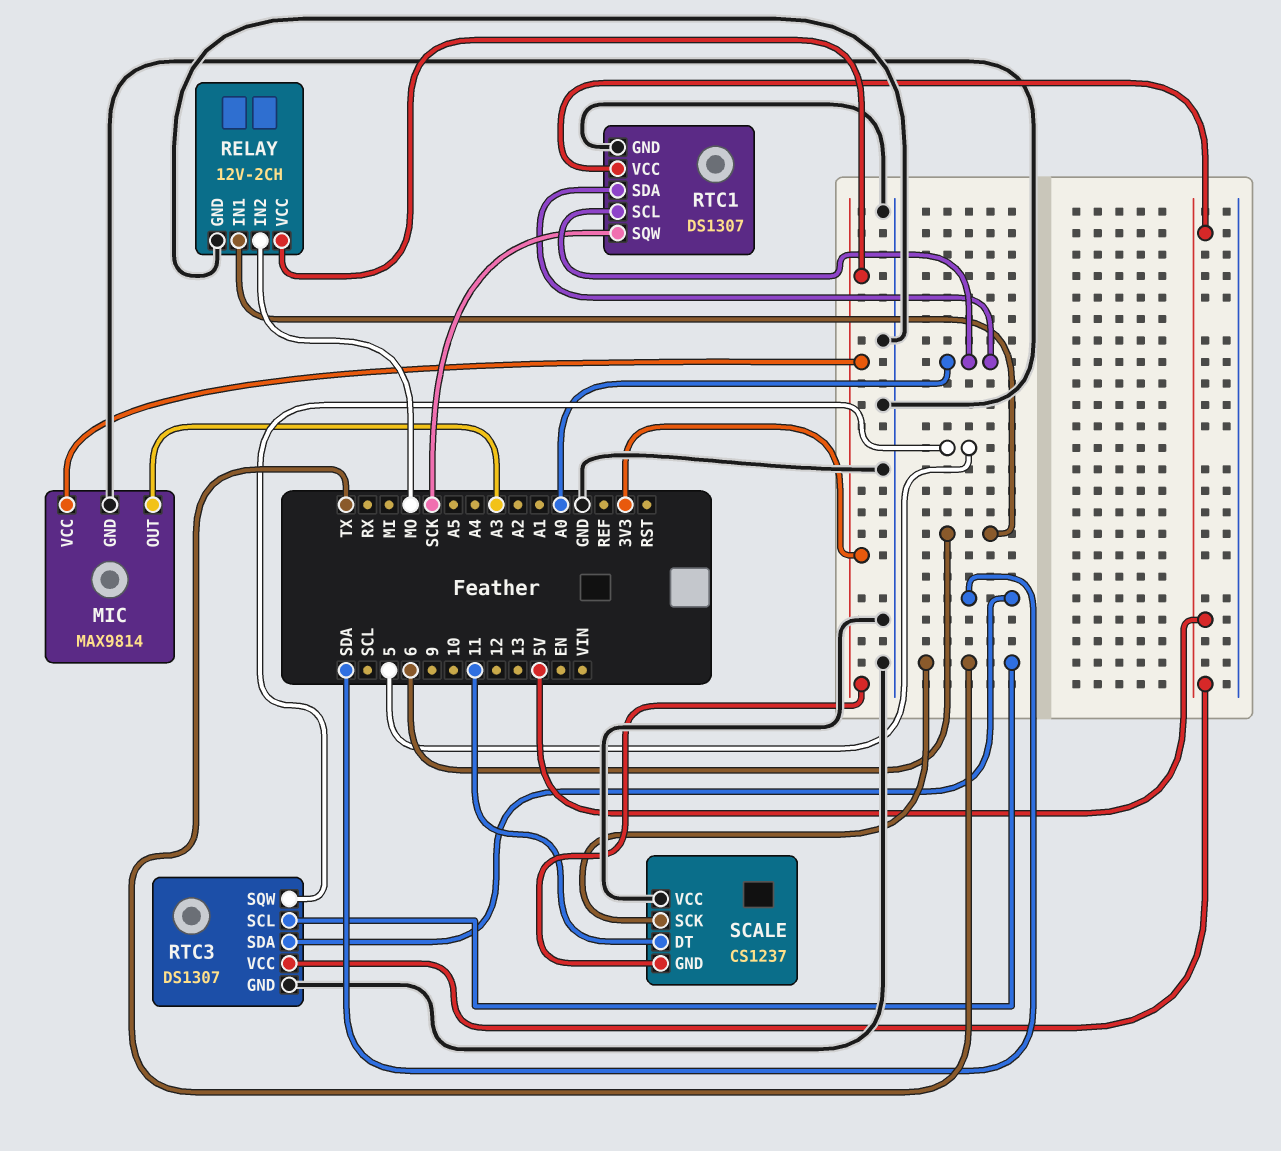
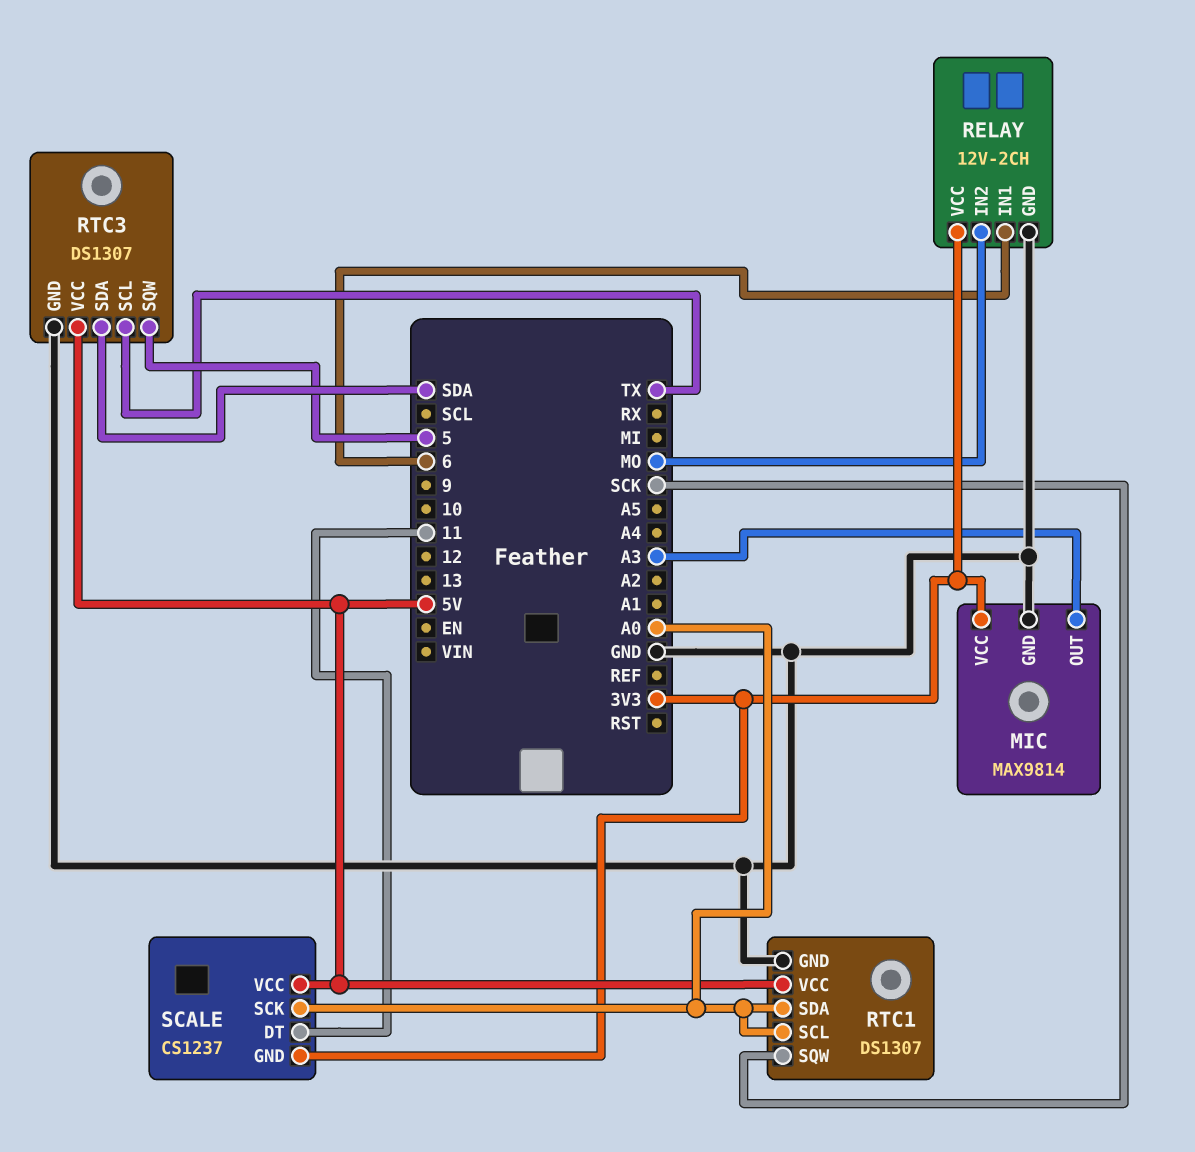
SCALE pin SCK: TX -> A0
SCALE pin VCC: GND -> 5V

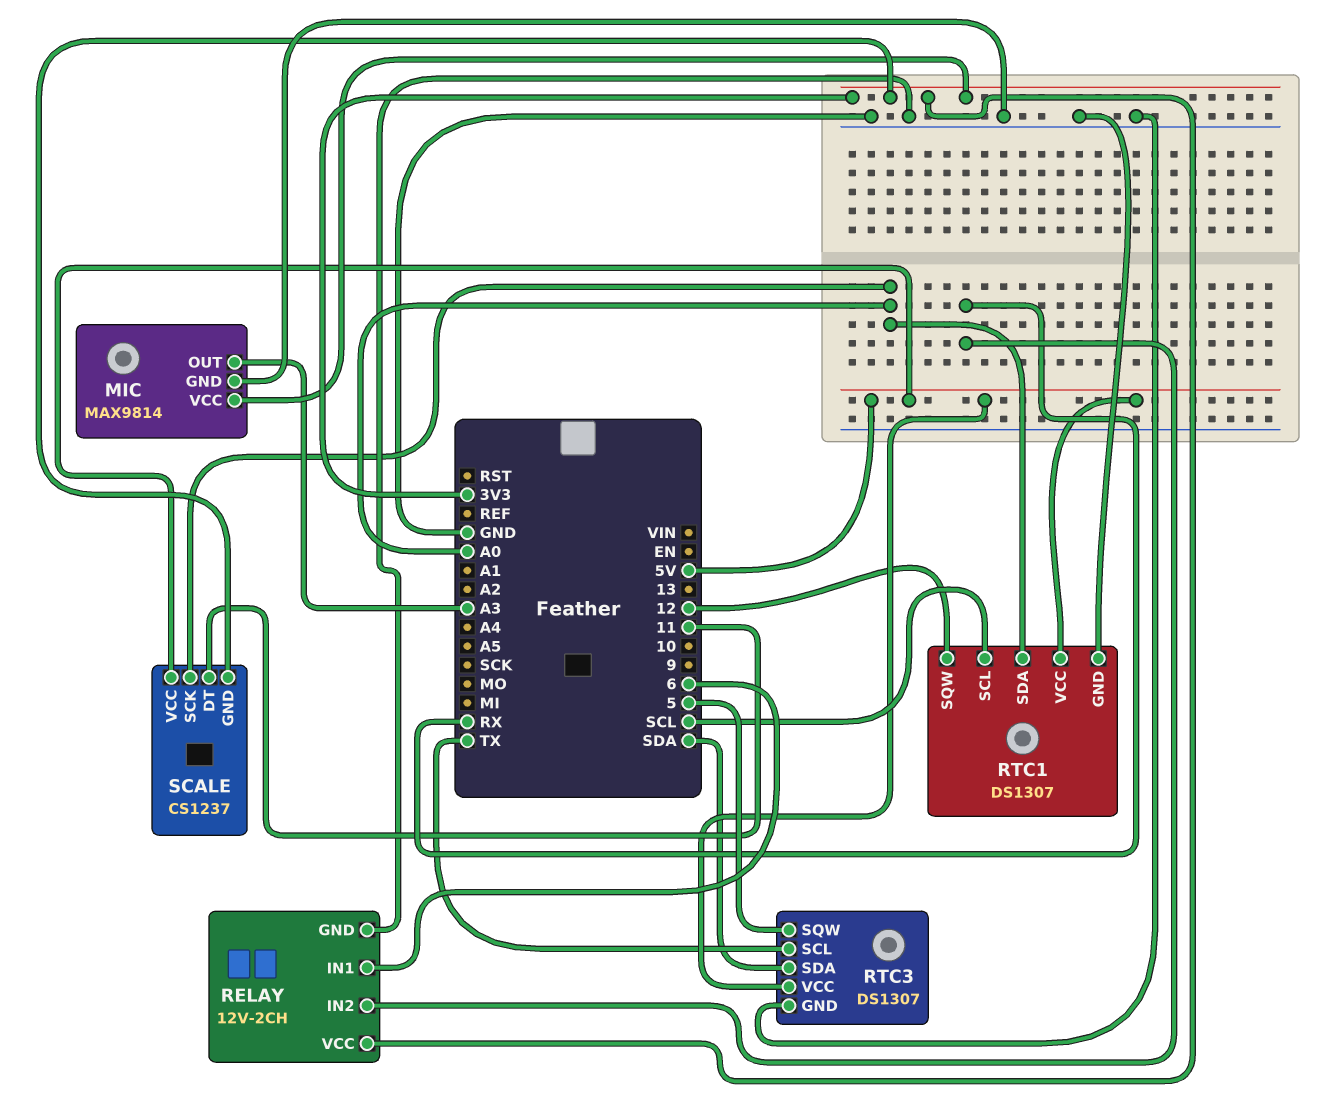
RELAY pin IN2: MO -> RX
RTC1 pin SCL: A0 -> SCL
RTC1 pin SQW: SCK -> 12

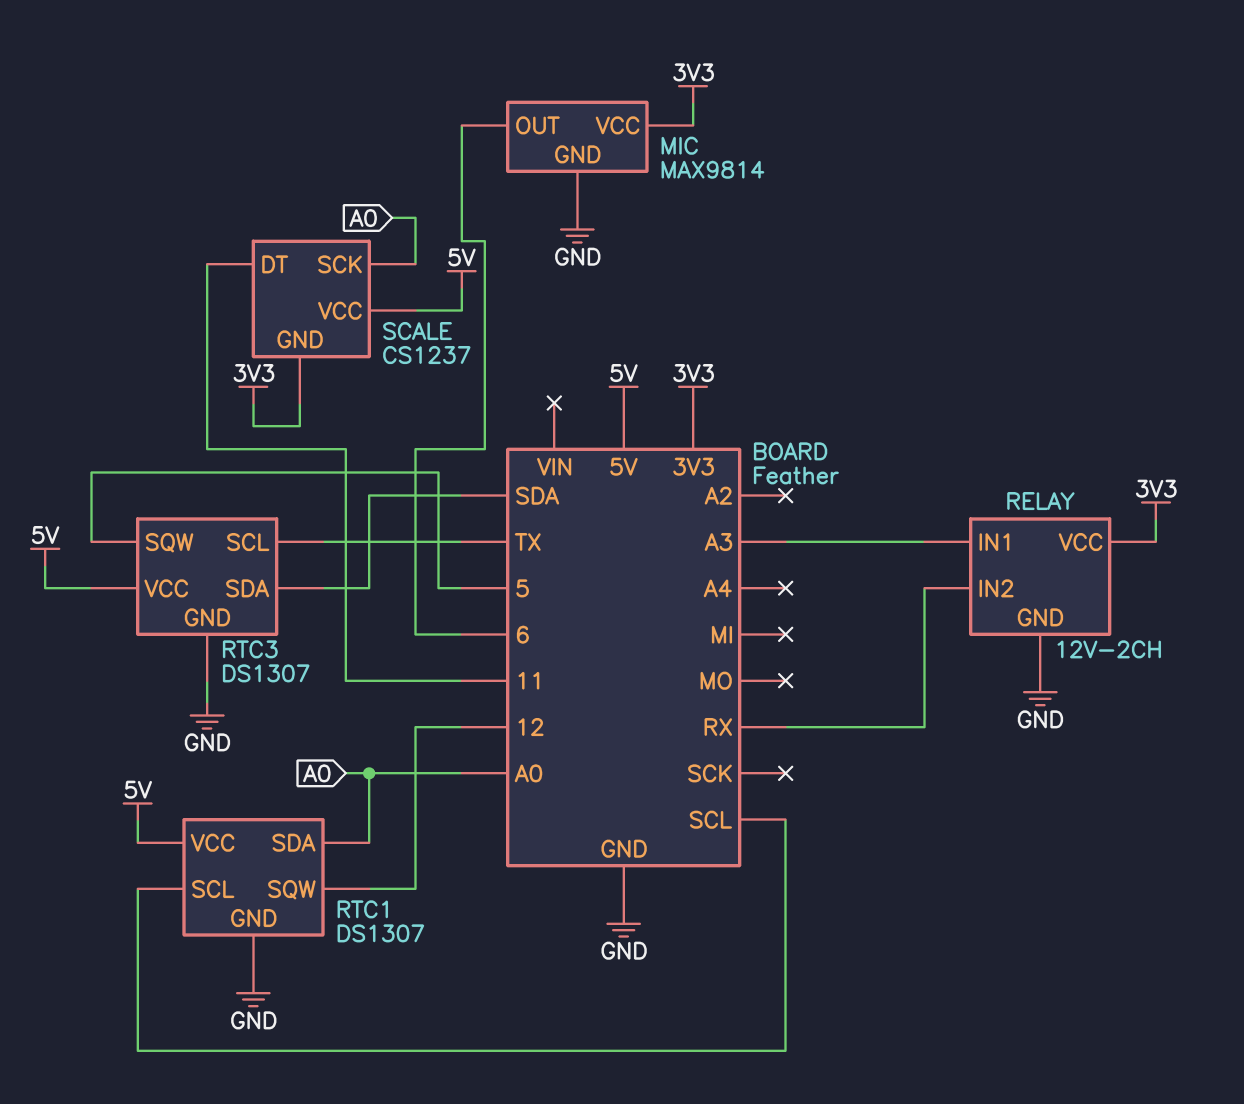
MIC pin OUT: A3 -> 6
RELAY pin IN1: 6 -> A3

